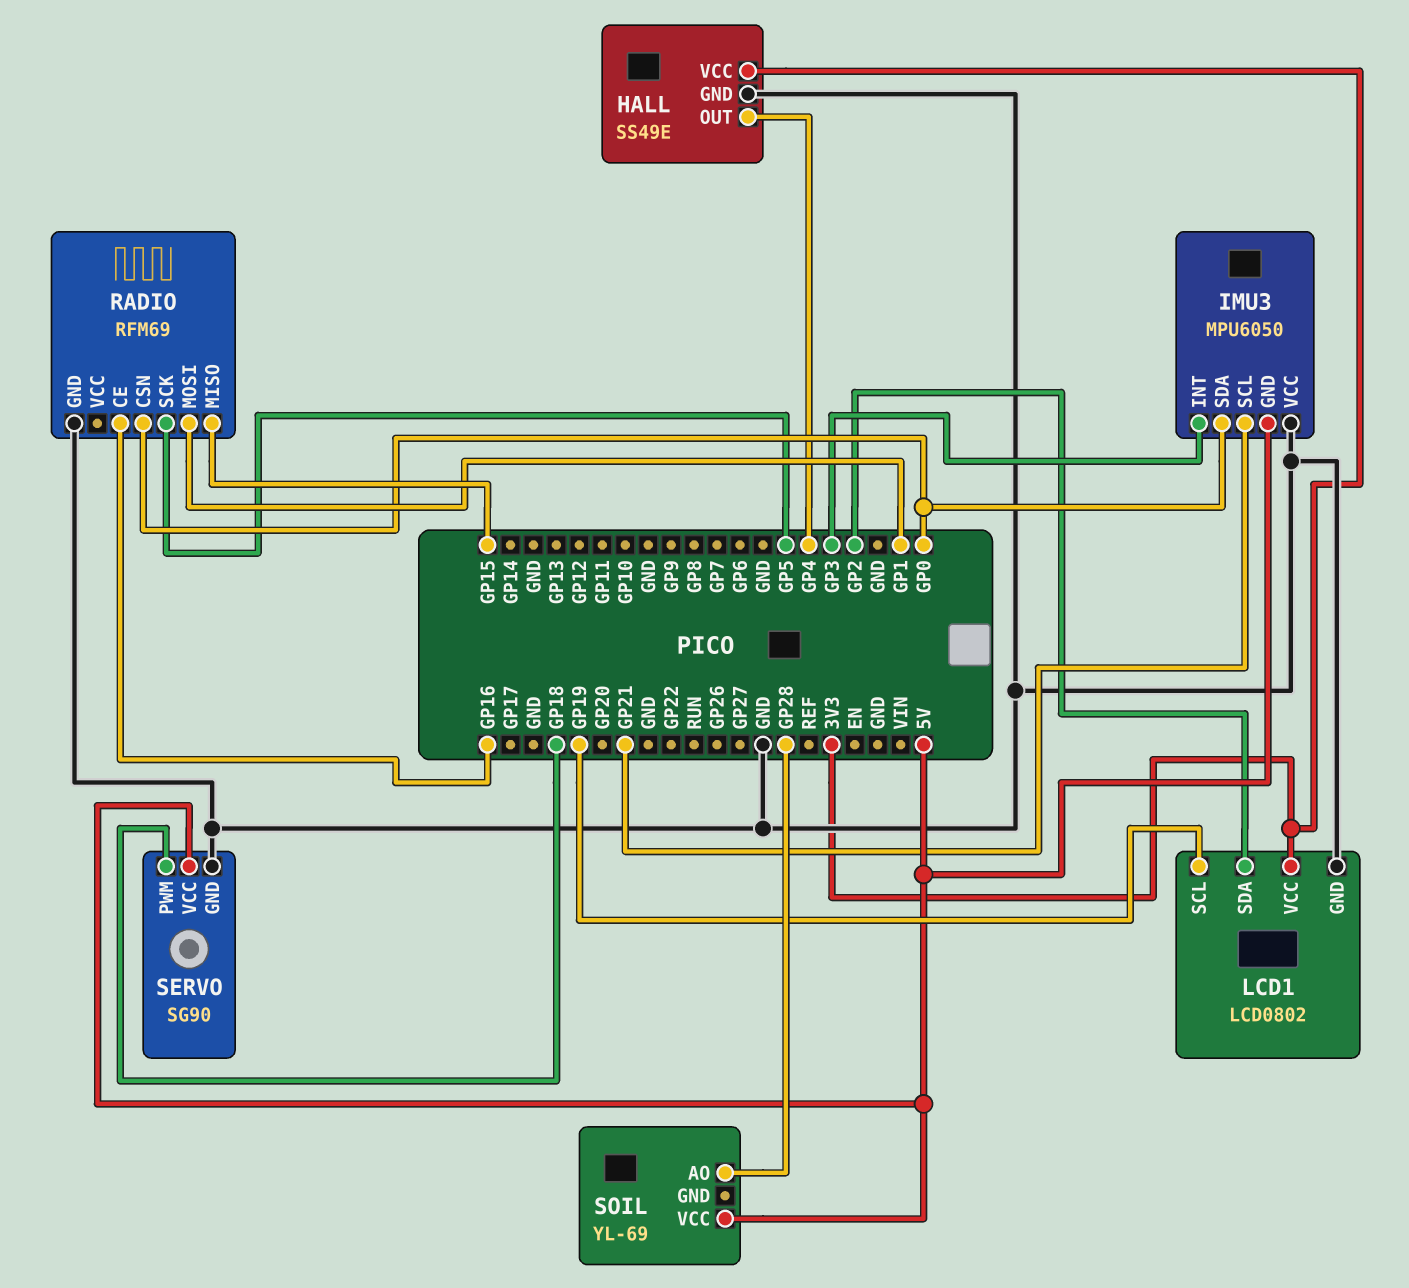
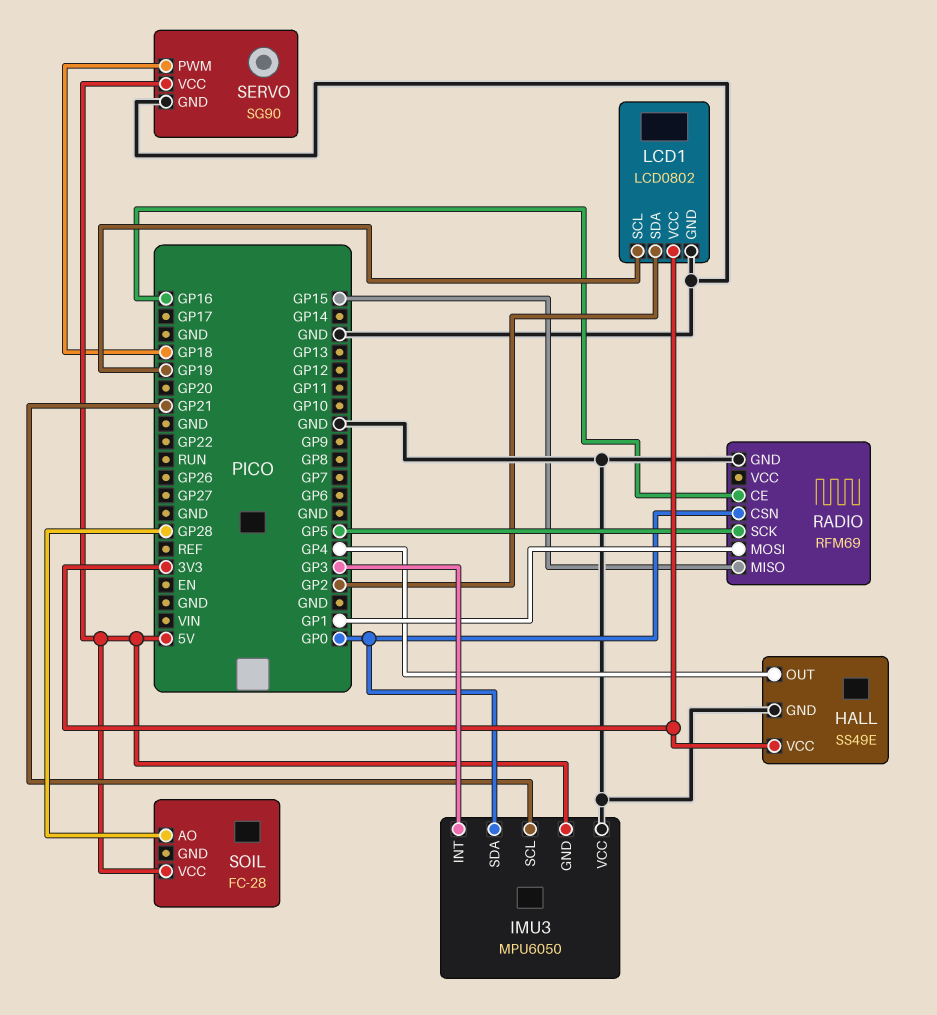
SOIL: YL-69 -> FC-28

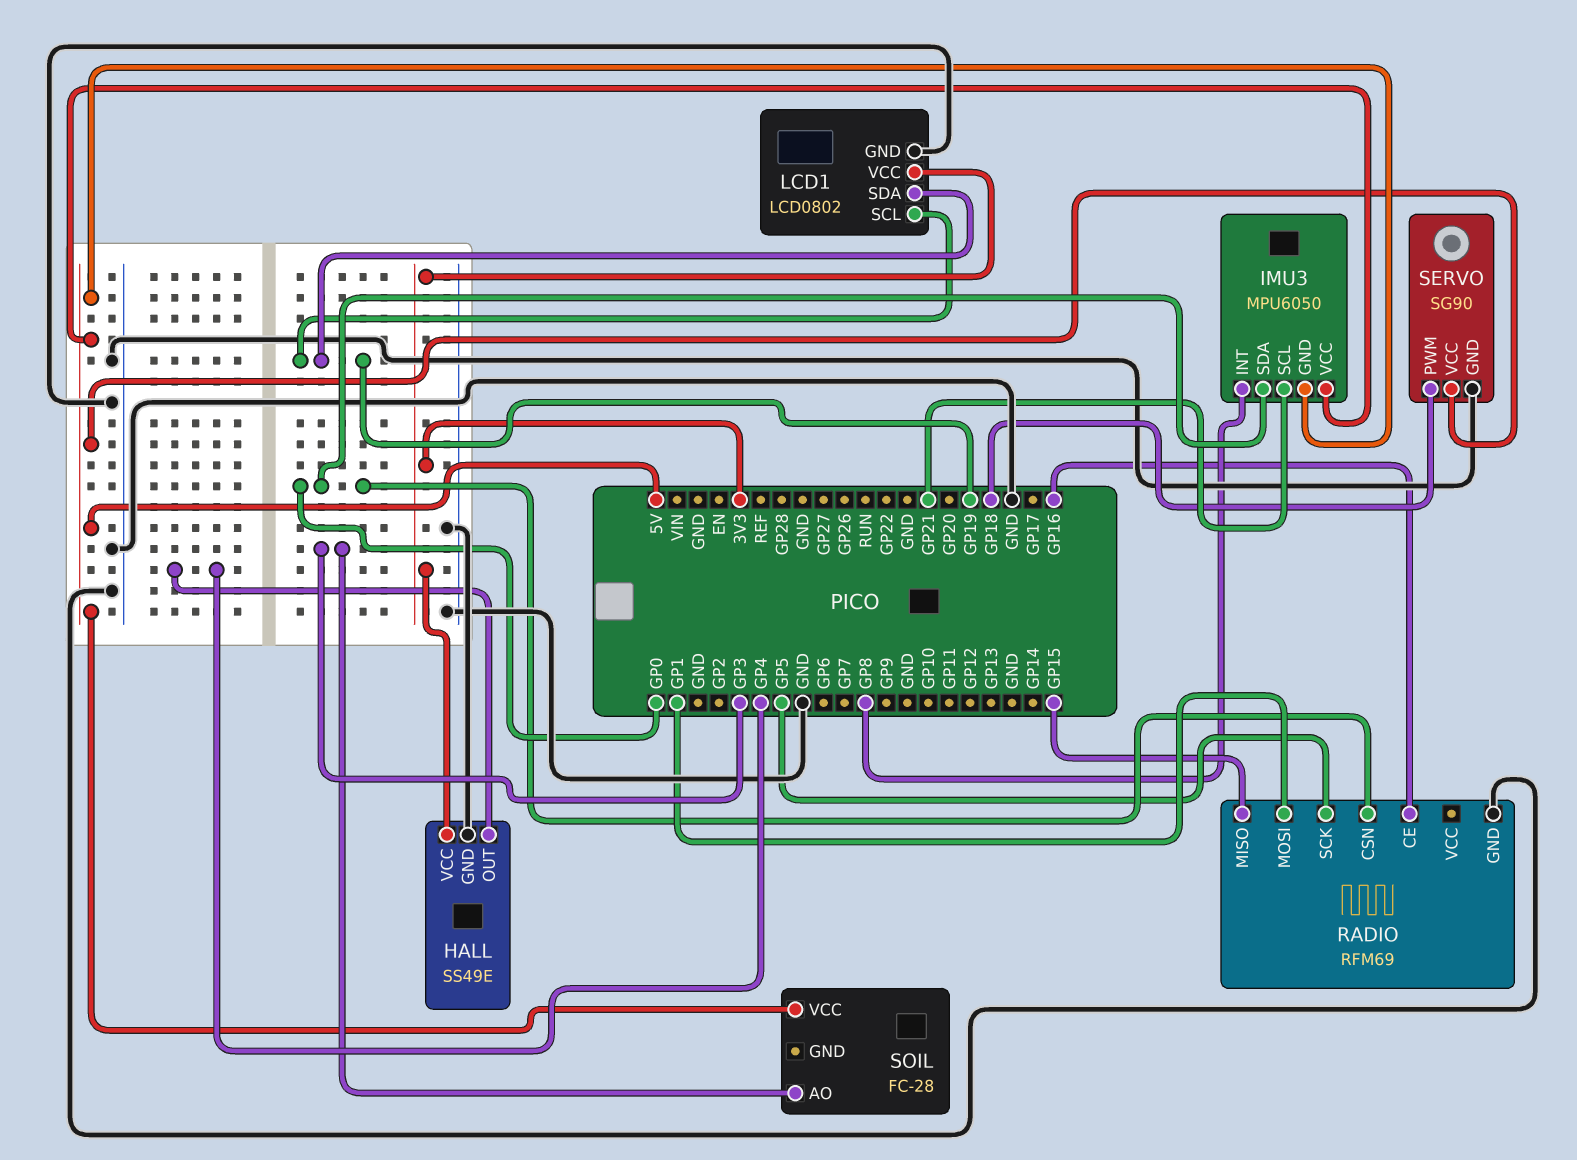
IMU3 pin INT: GP3 -> GP8
IMU3 pin VCC: GND -> 5V
LCD1 pin SDA: GP2 -> GP19
SOIL pin AO: GP28 -> GP3

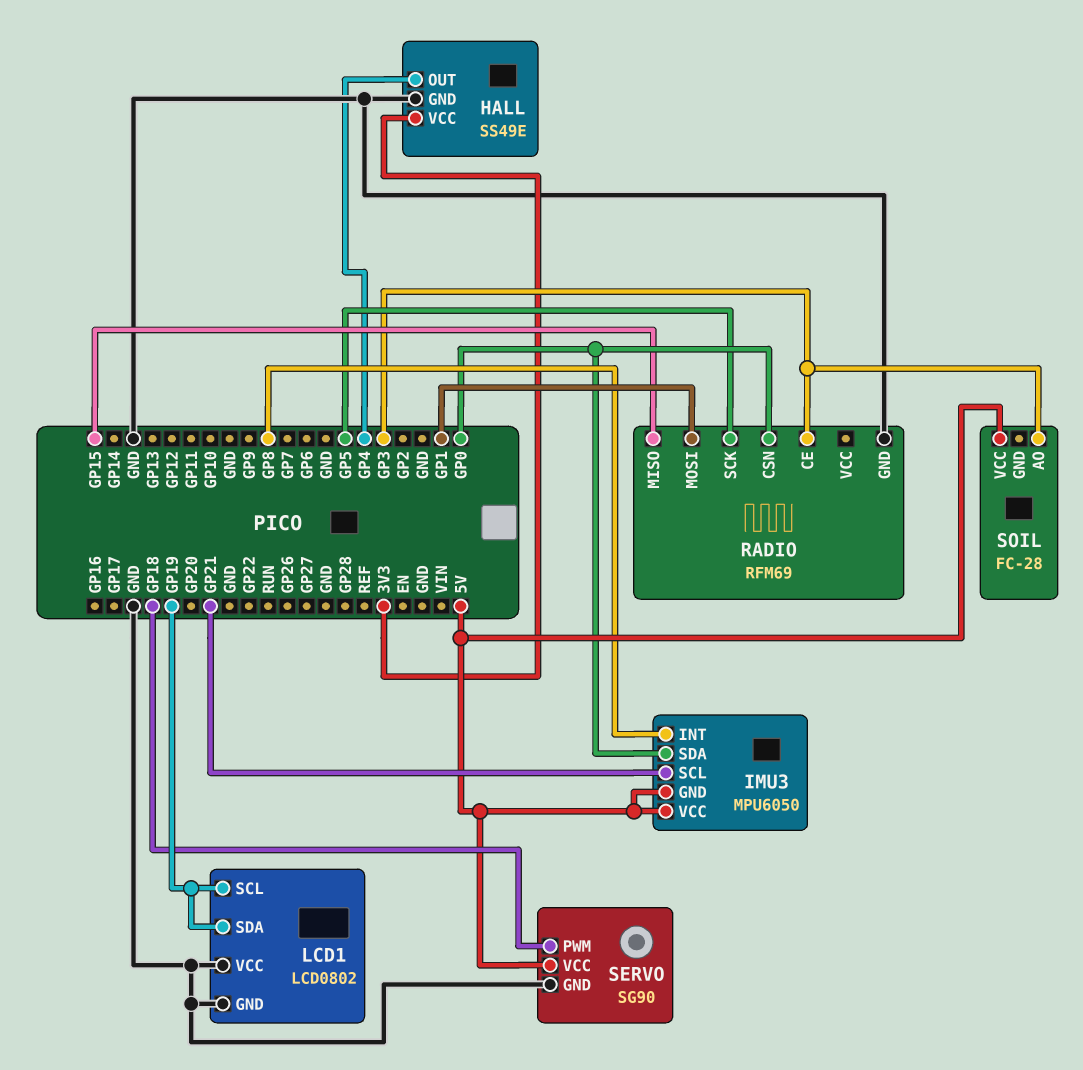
LCD1 pin VCC: 3V3 -> GND
RADIO pin CE: GP16 -> GP3

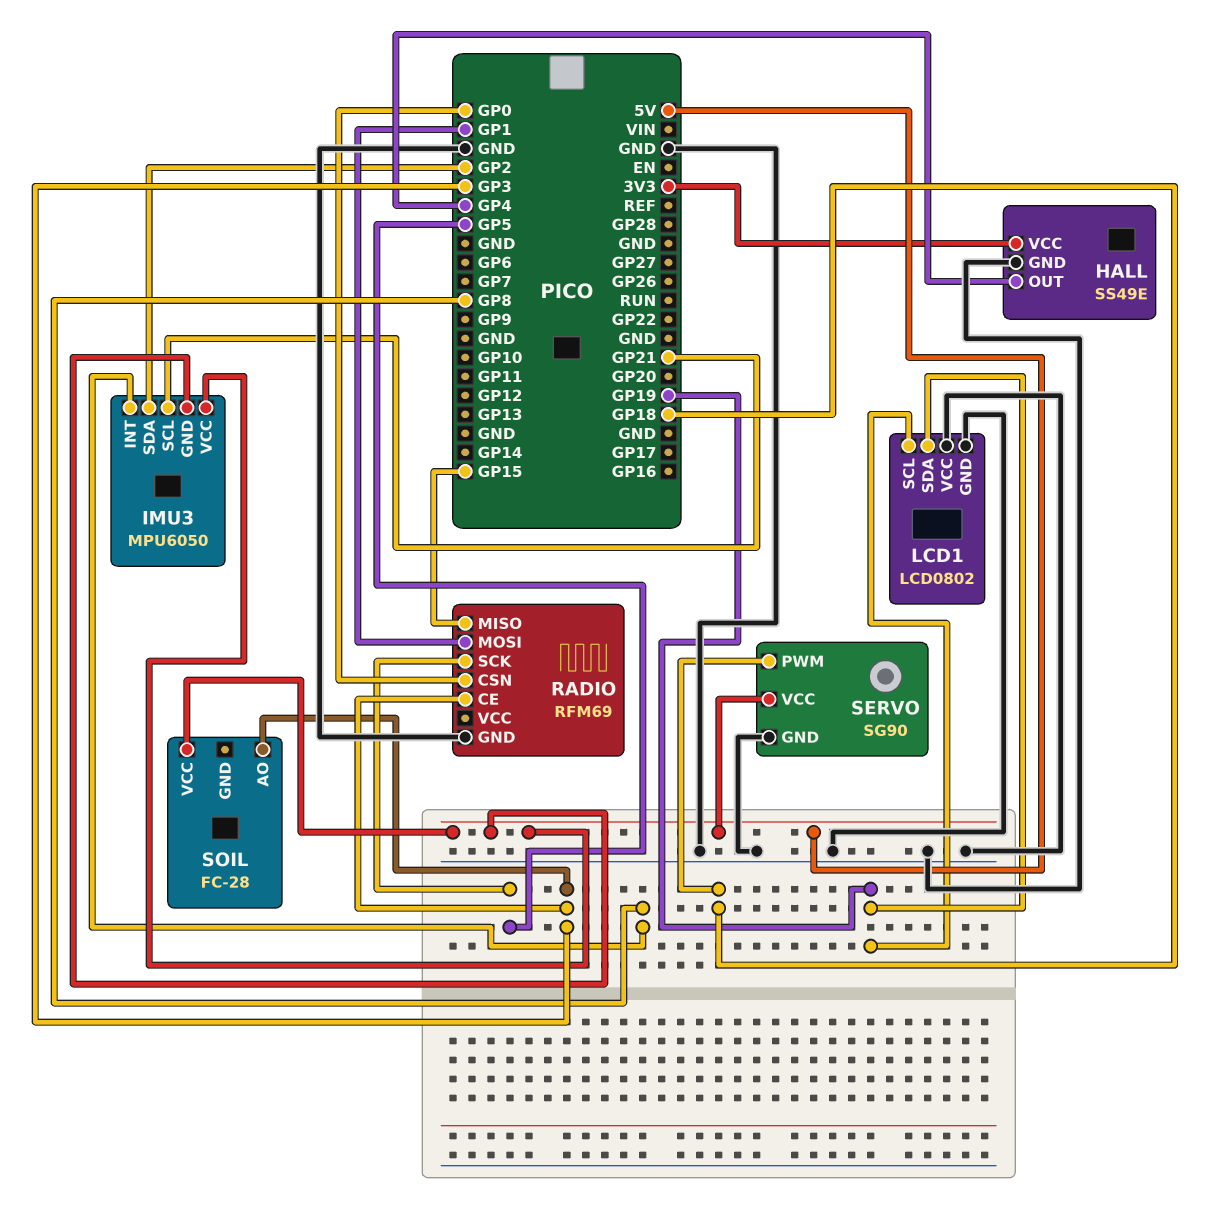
IMU3 pin SDA: GP0 -> GP2

